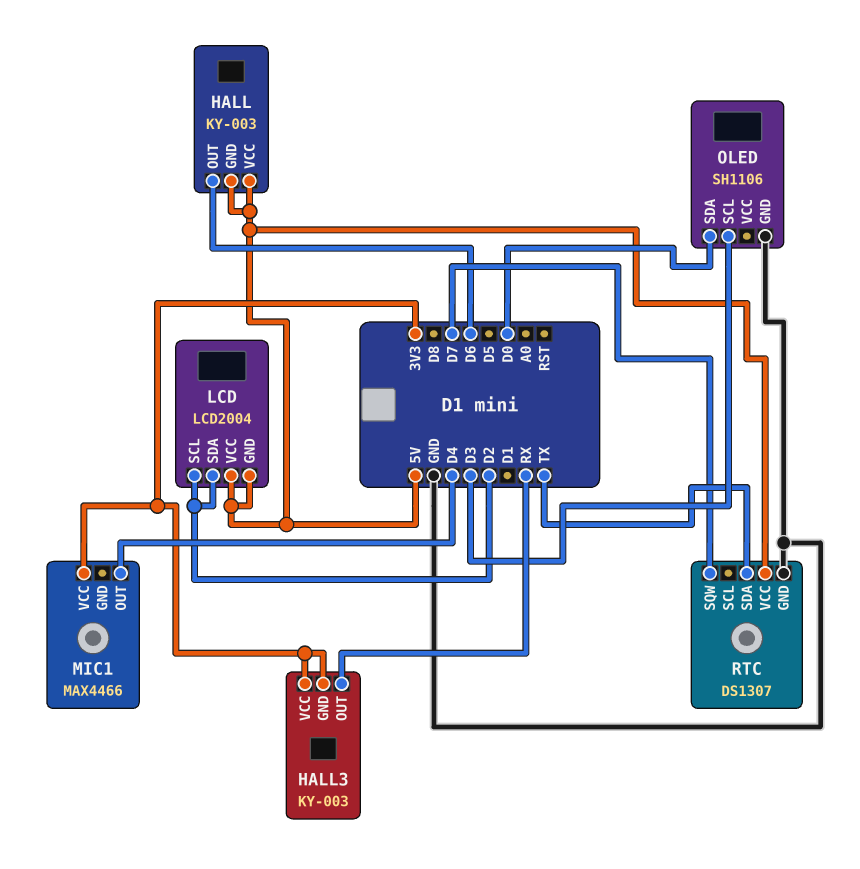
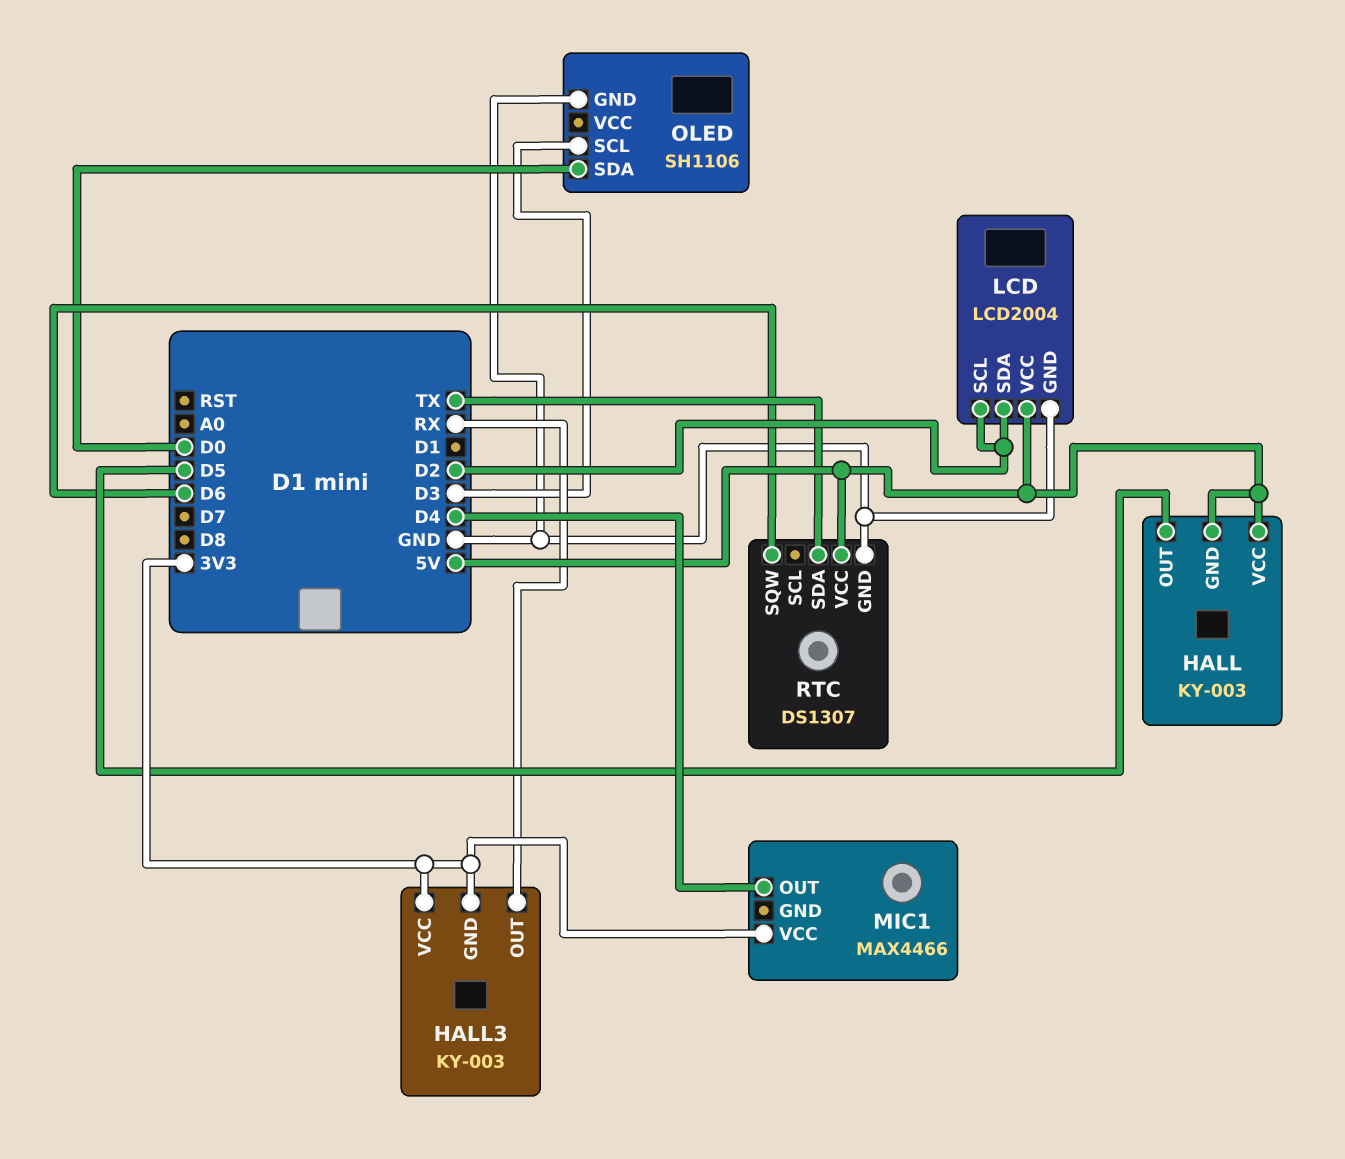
HALL pin OUT: D6 -> D5
LCD pin GND: 5V -> GND
RTC pin SQW: D7 -> D6

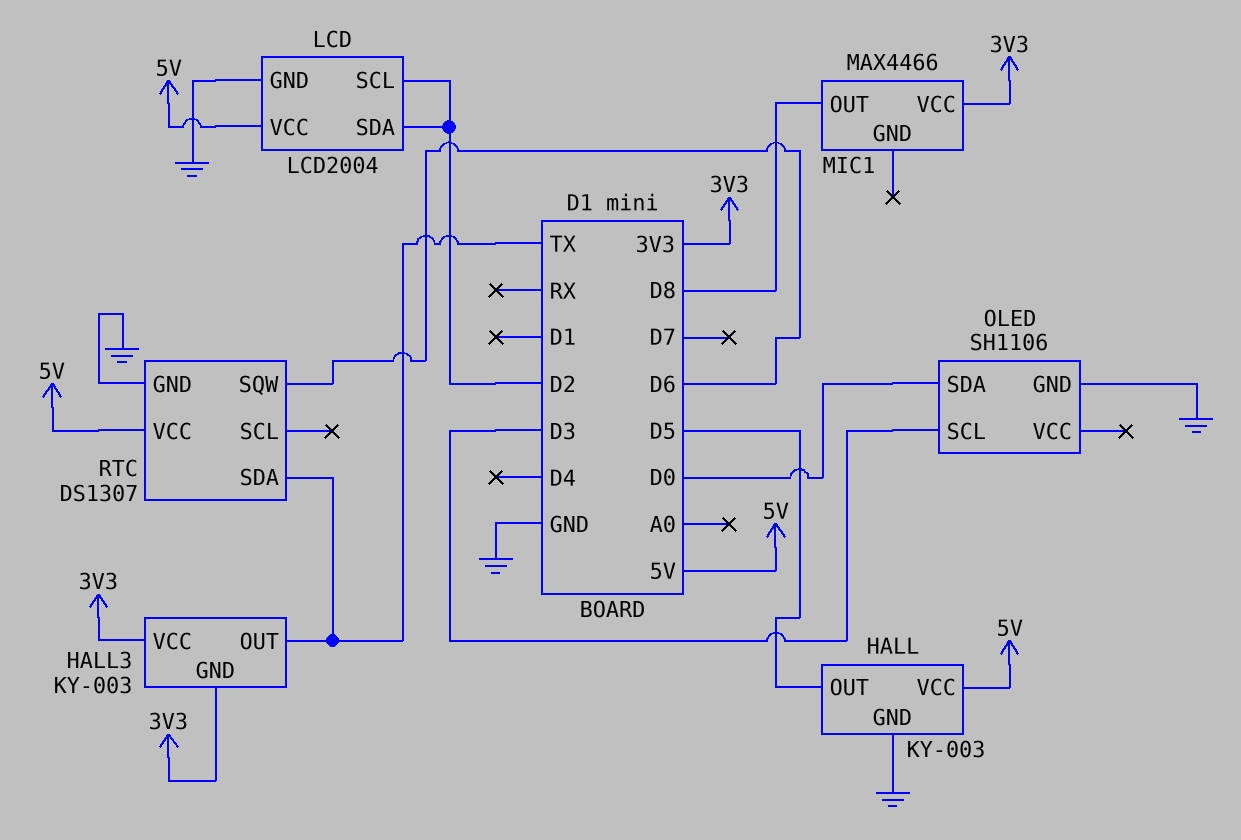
HALL pin GND: 5V -> GND
HALL3 pin OUT: RX -> TX
MIC1 pin OUT: D4 -> D8

